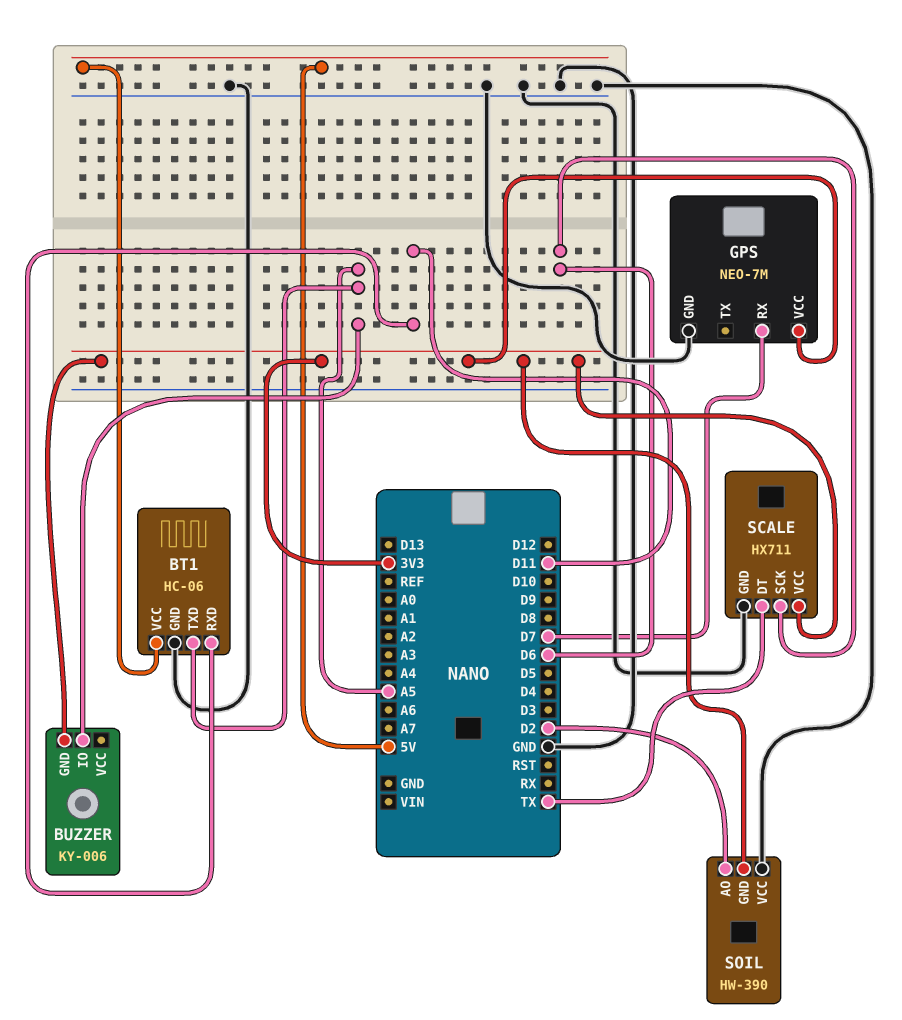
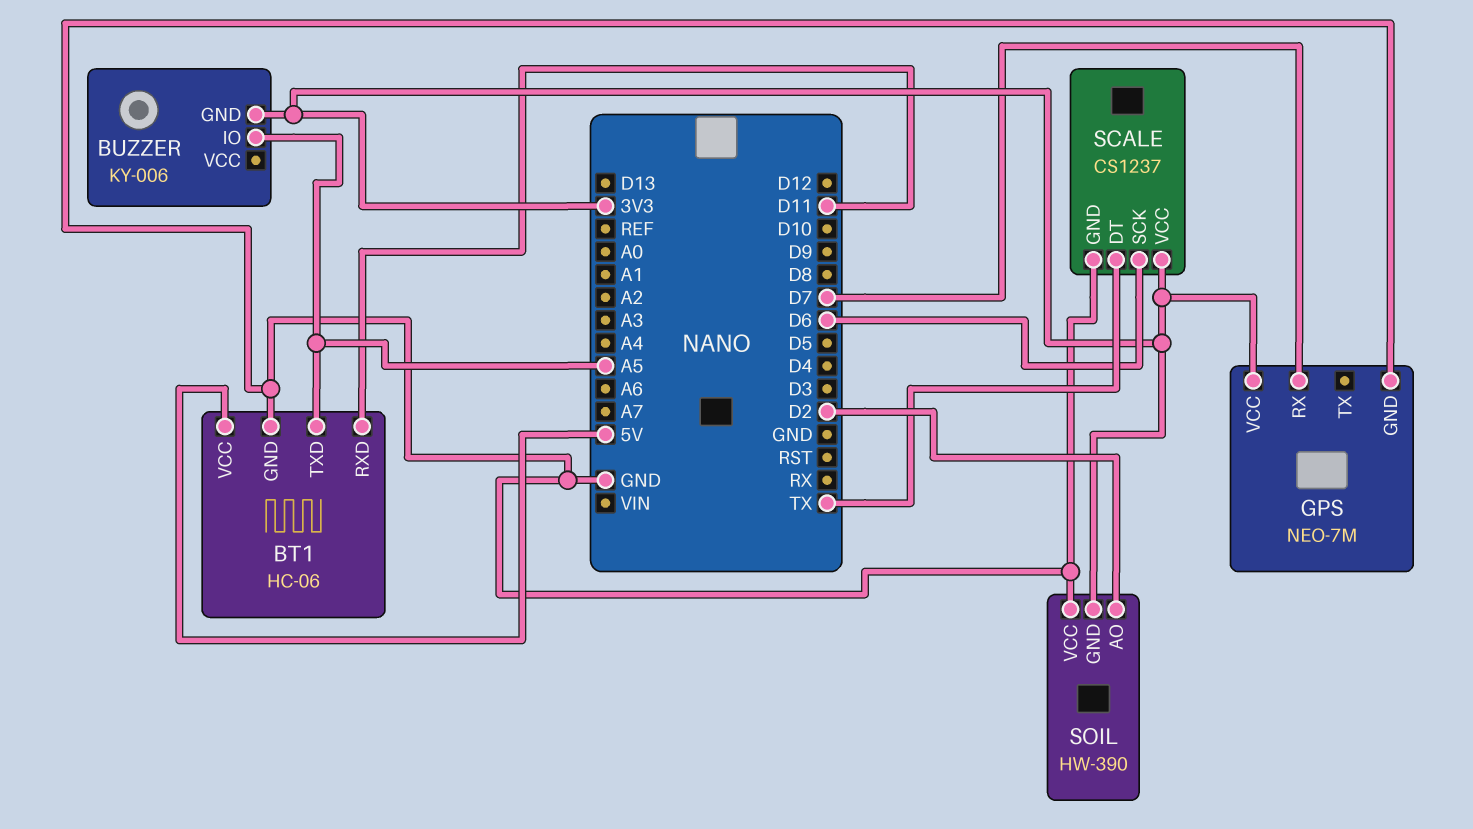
SCALE: HX711 -> CS1237

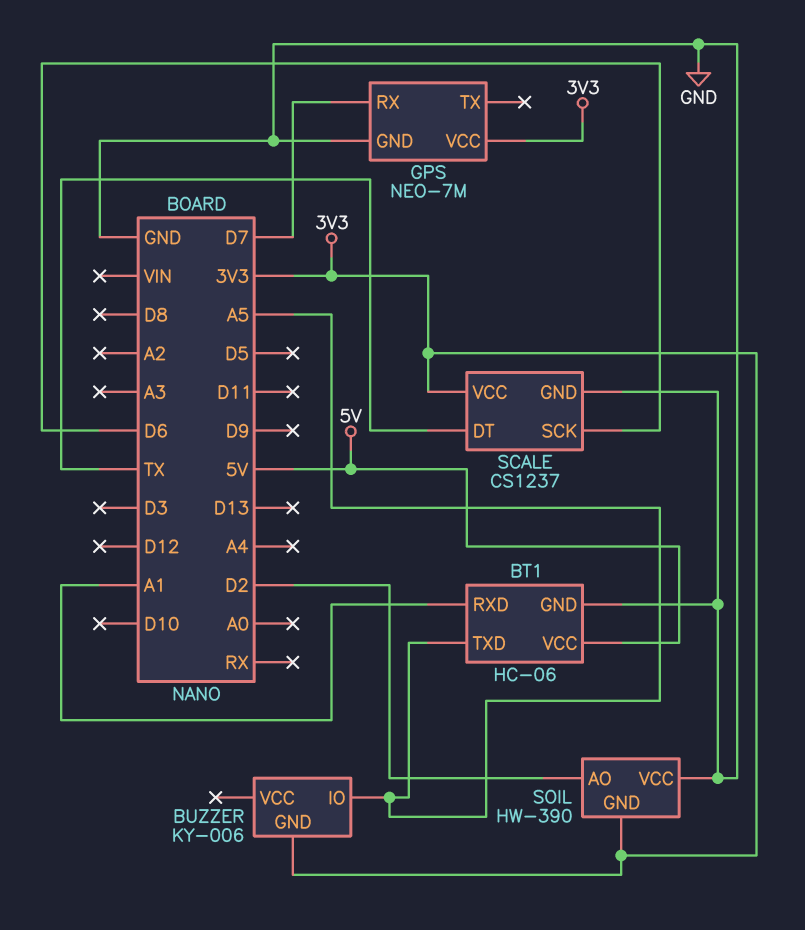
BT1 pin RXD: D11 -> A1

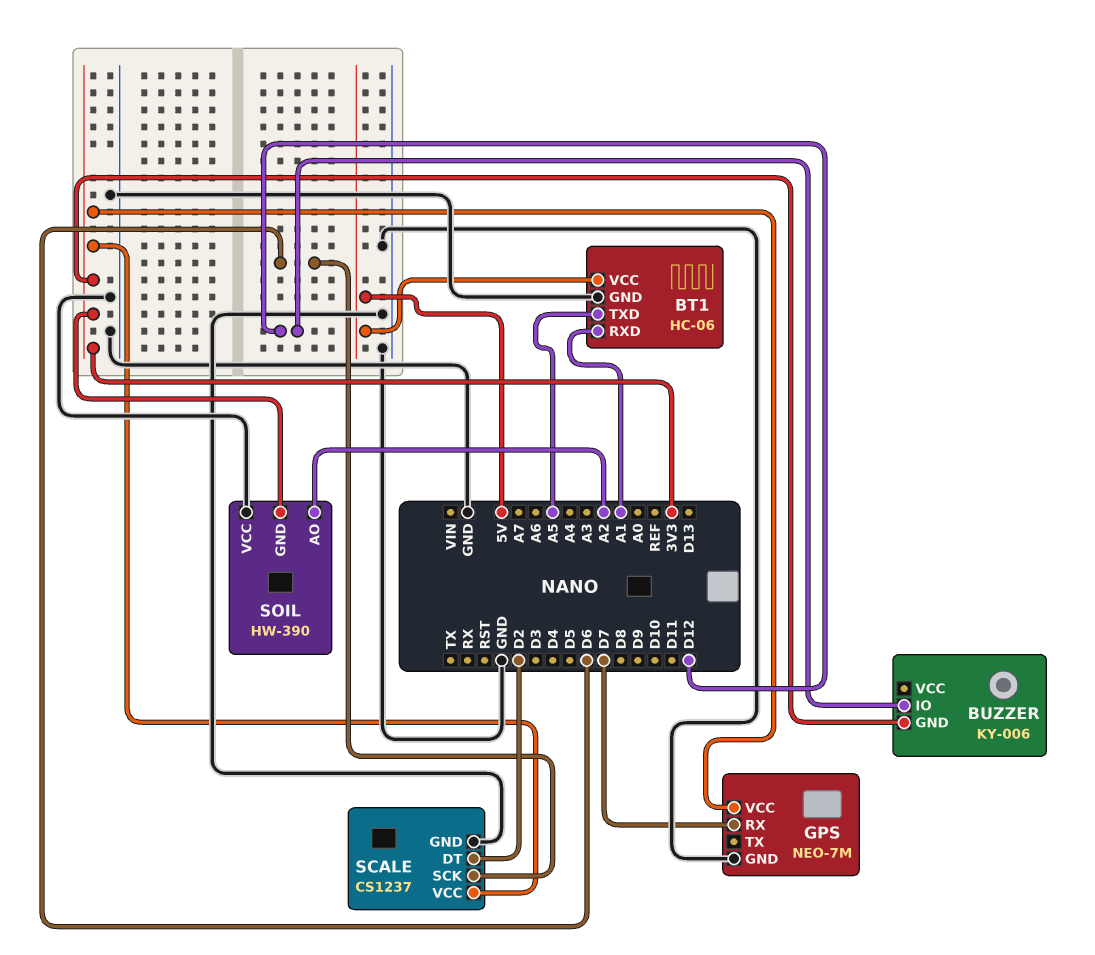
BUZZER pin IO: A5 -> D12
SCALE pin DT: TX -> D2
SOIL pin AO: D2 -> A2

